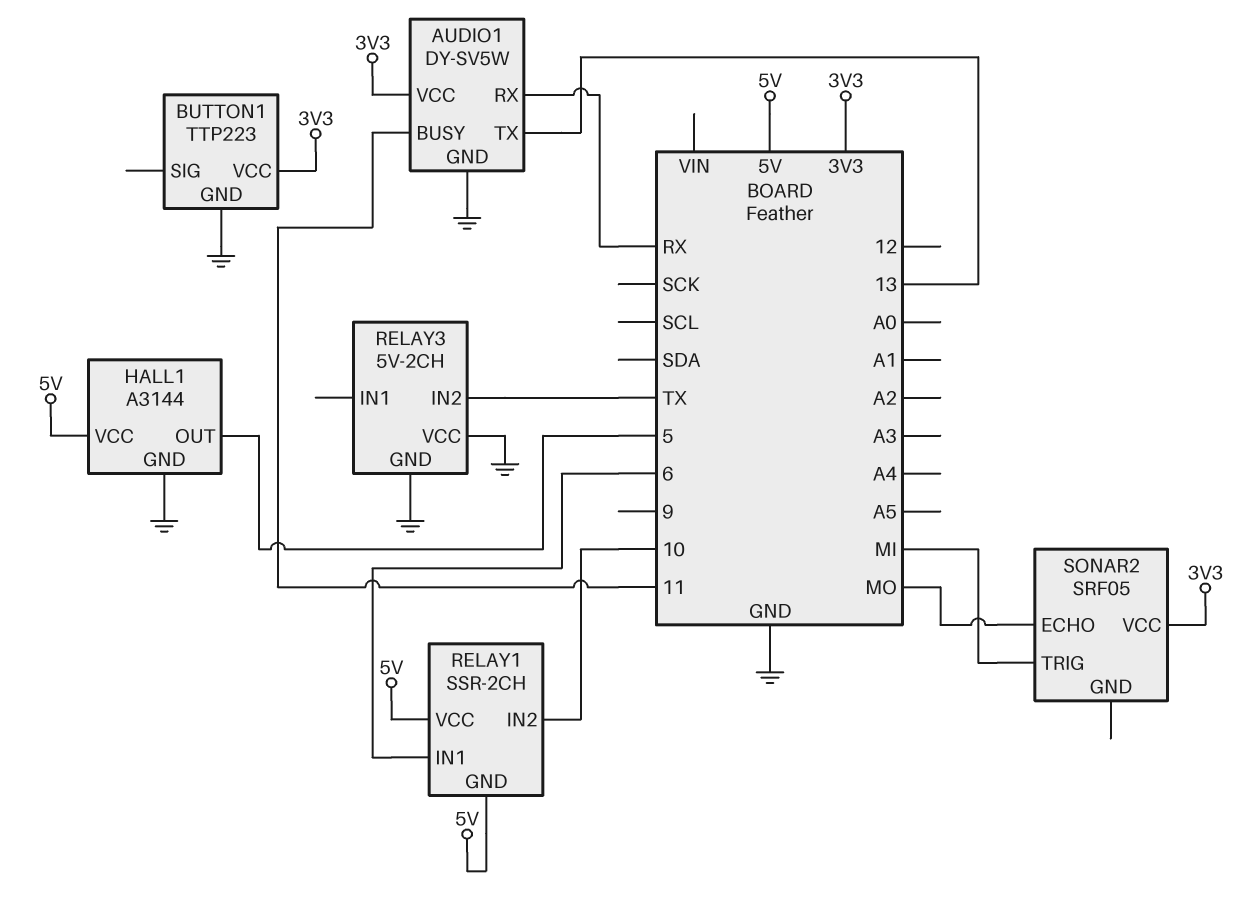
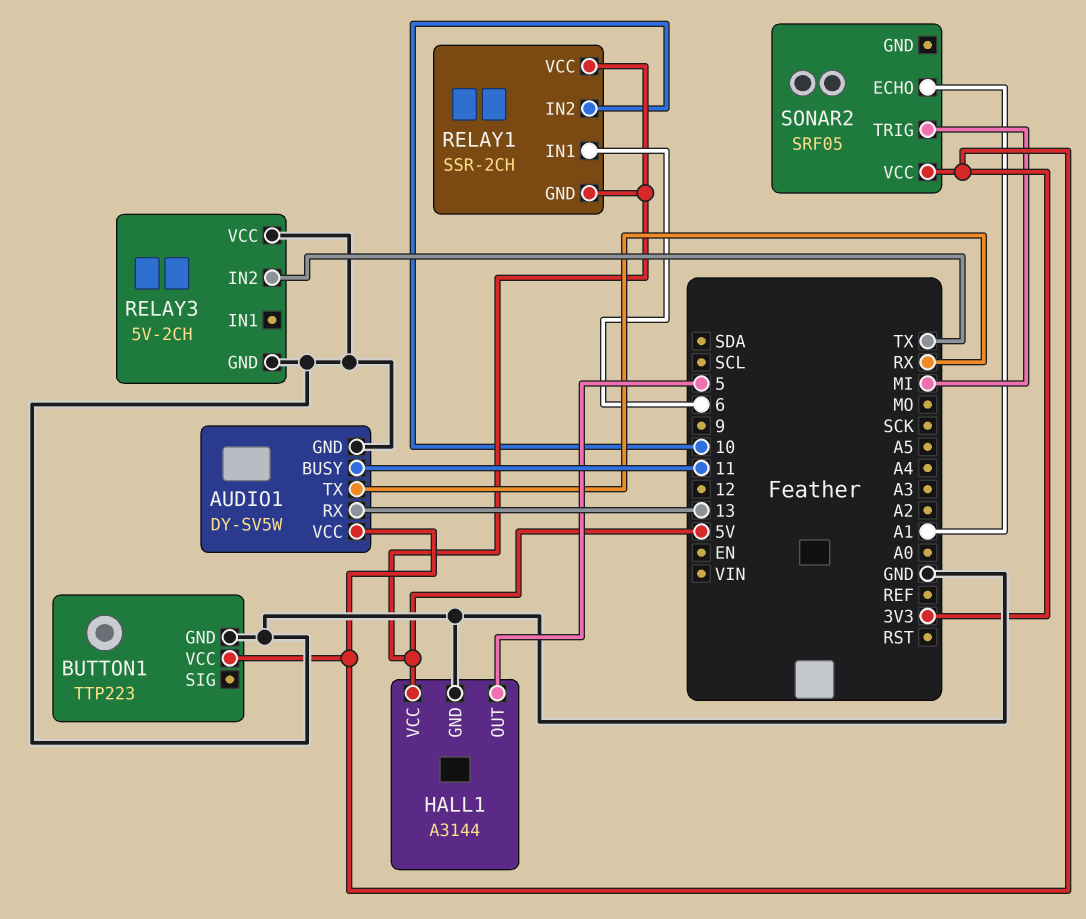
AUDIO1 pin RX: RX -> 13
AUDIO1 pin TX: 13 -> RX
SONAR2 pin ECHO: MO -> A1

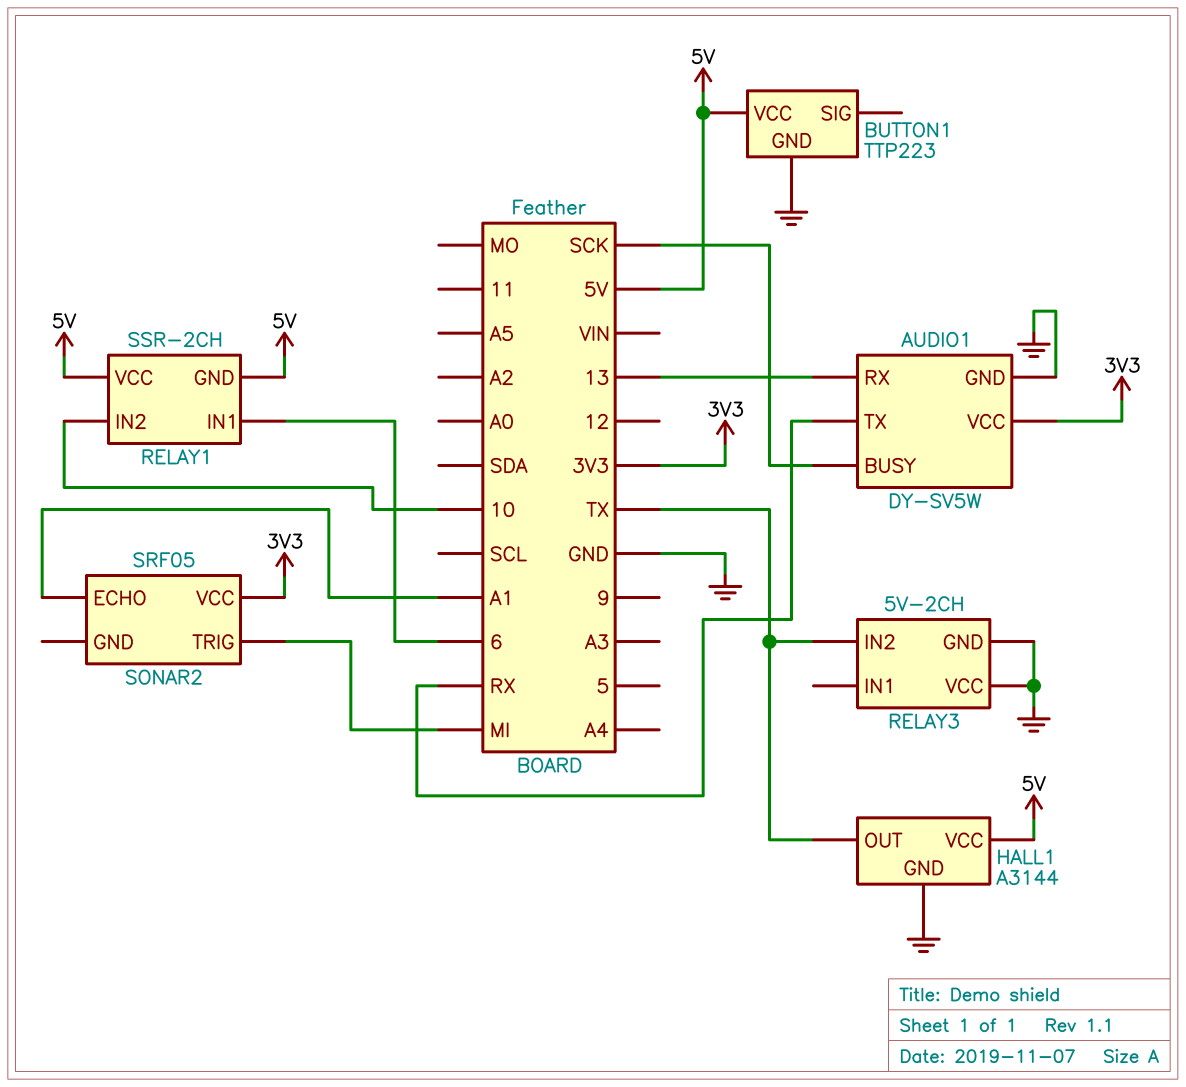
AUDIO1 pin BUSY: 11 -> SCK
BUTTON1 pin VCC: 3V3 -> 5V
HALL1 pin OUT: 5 -> TX

